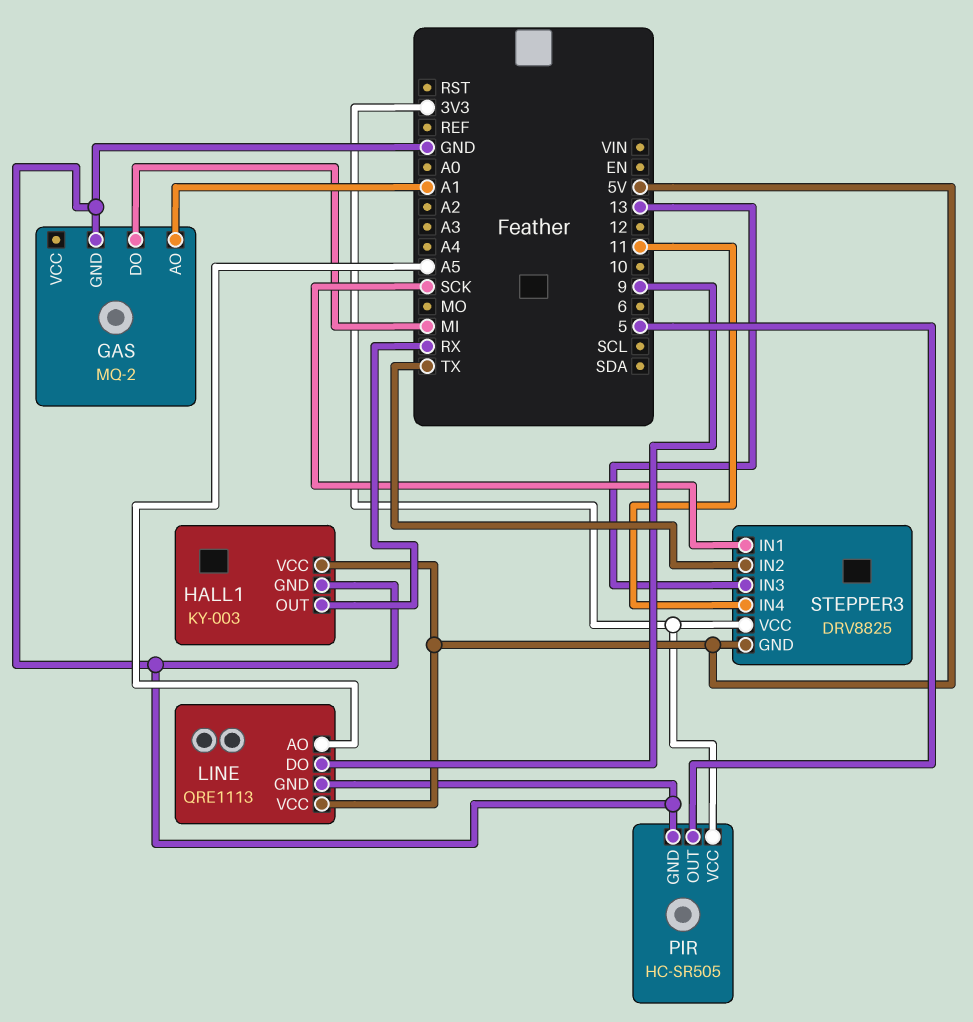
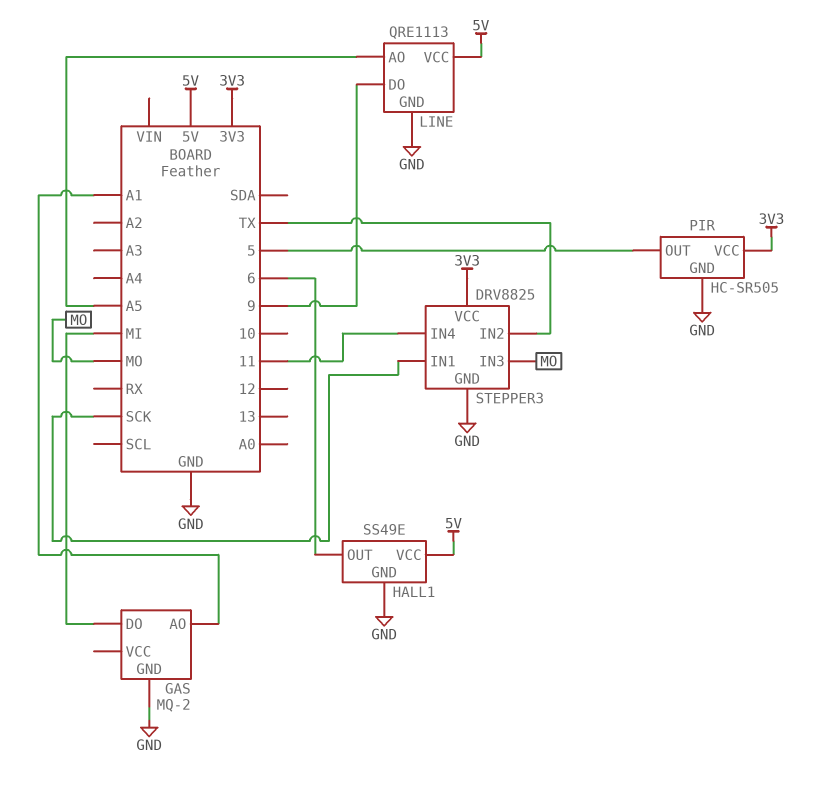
HALL1: KY-003 -> SS49E
HALL1 pin OUT: RX -> 6
STEPPER3 pin GND: 5V -> GND
STEPPER3 pin IN3: 13 -> MO

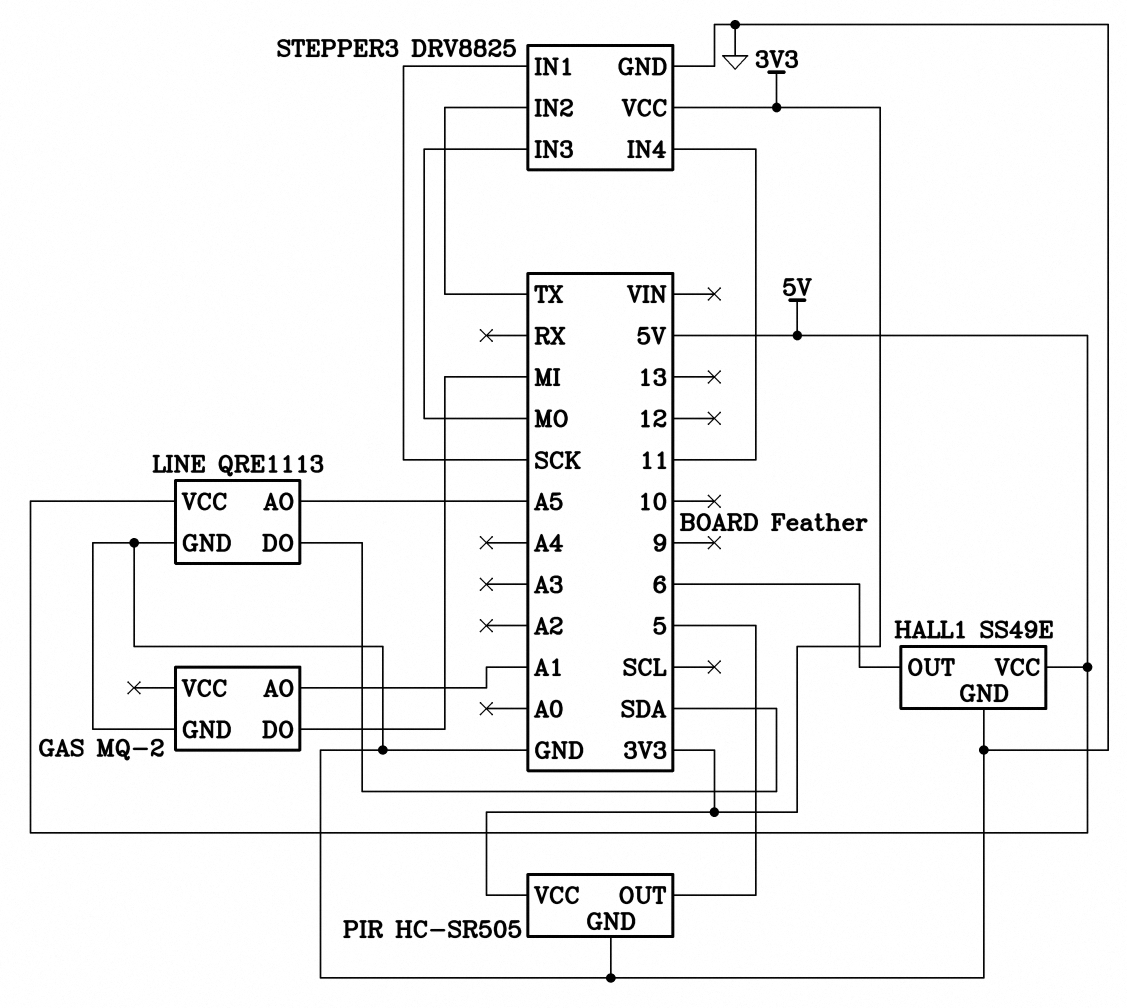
LINE pin DO: 9 -> SDA

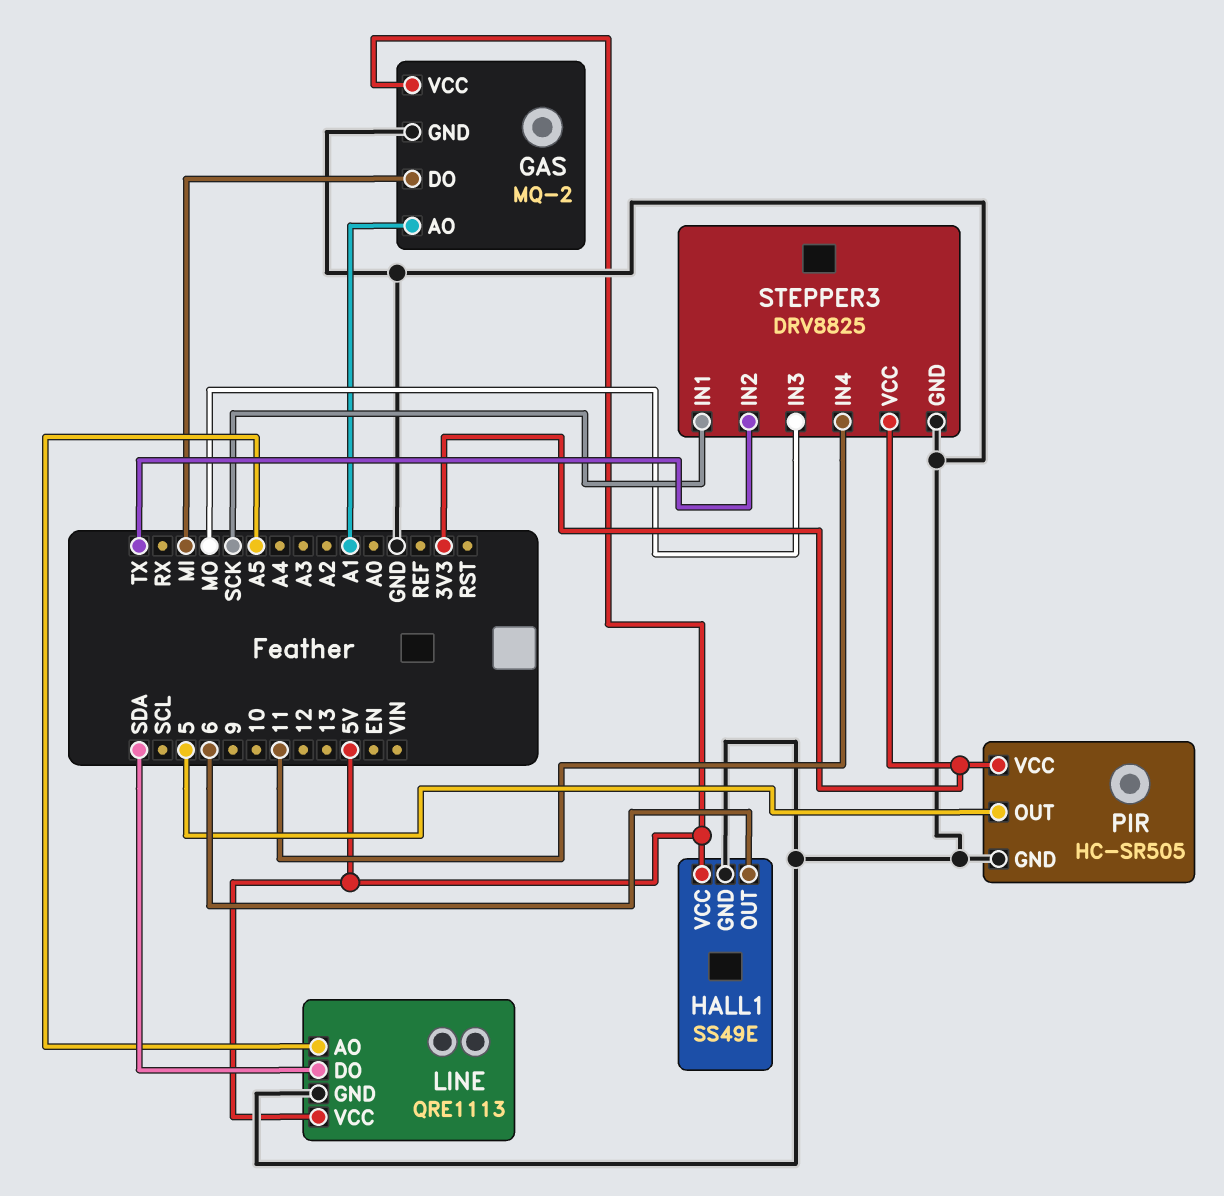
GAS pin VCC: none -> 5V

